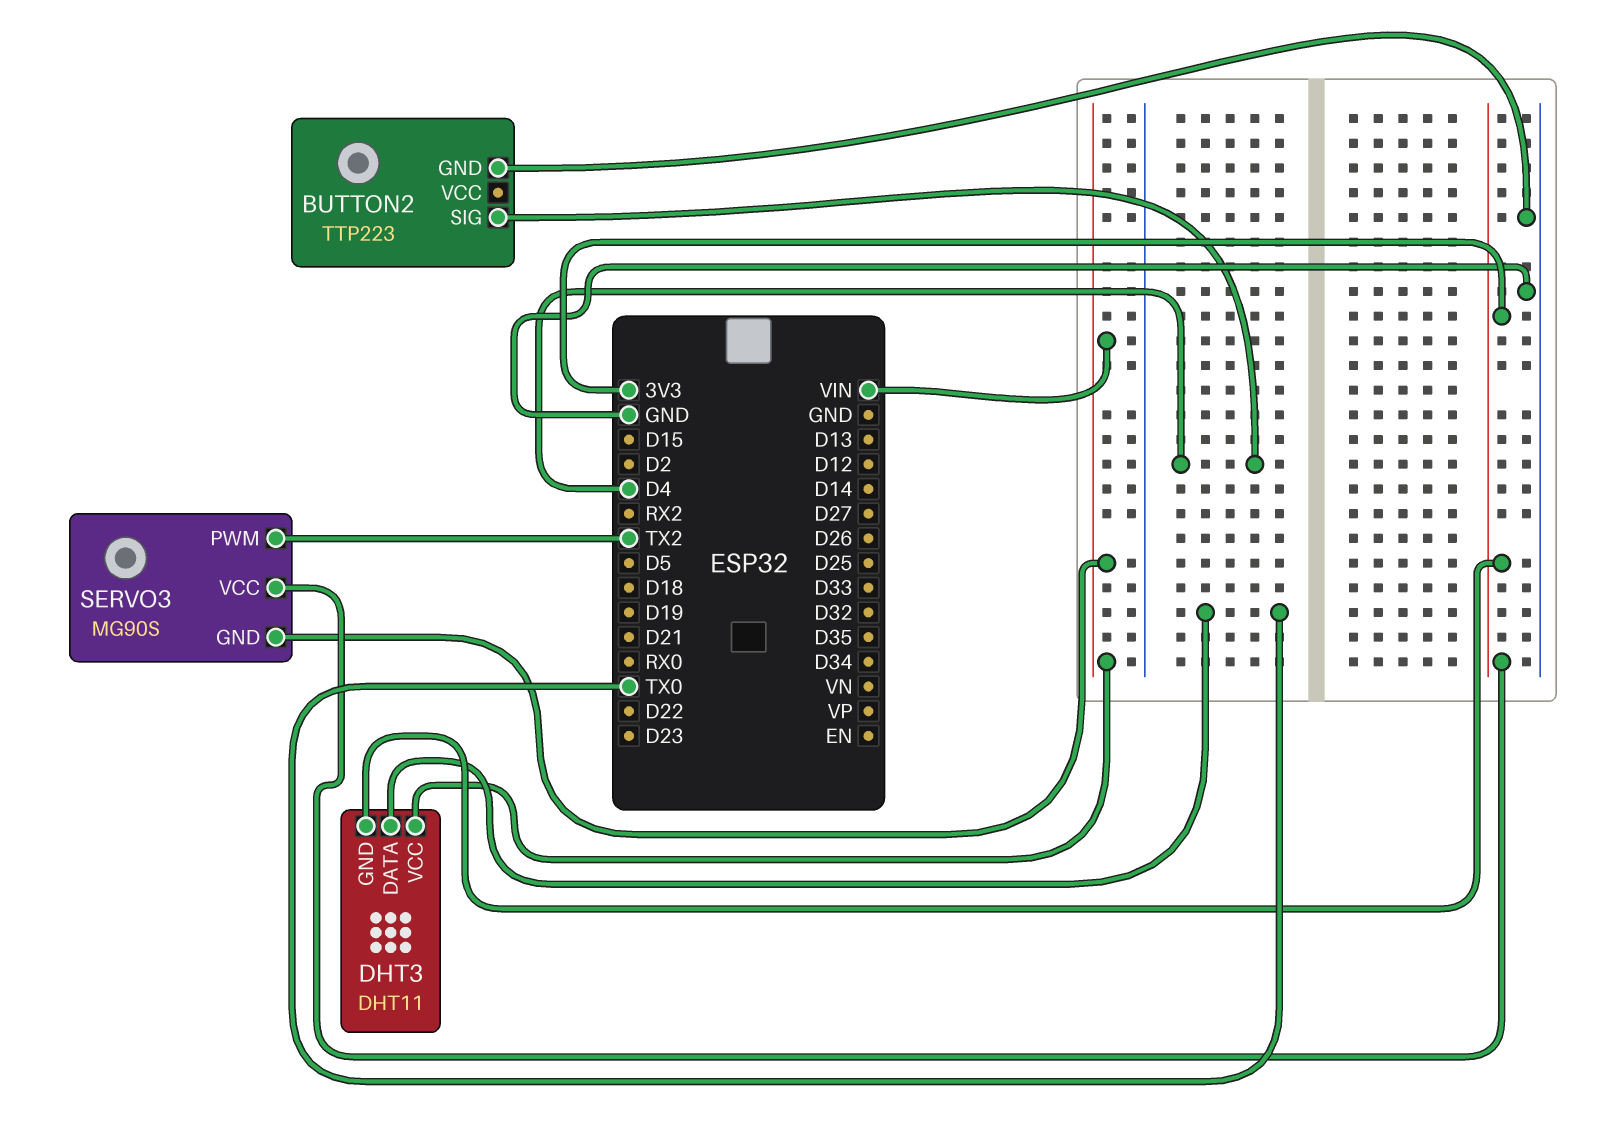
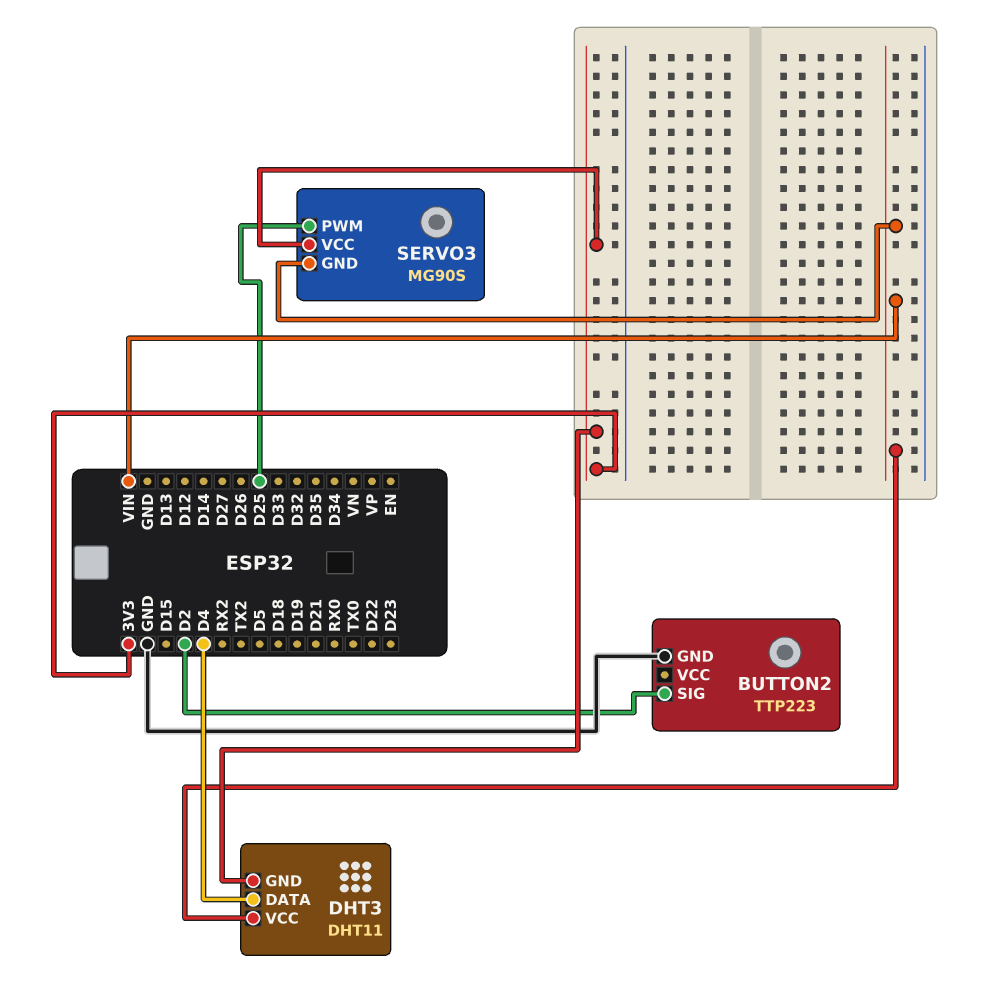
BUTTON2 pin SIG: D4 -> D2
DHT3 pin DATA: TX0 -> D4
SERVO3 pin PWM: TX2 -> D25

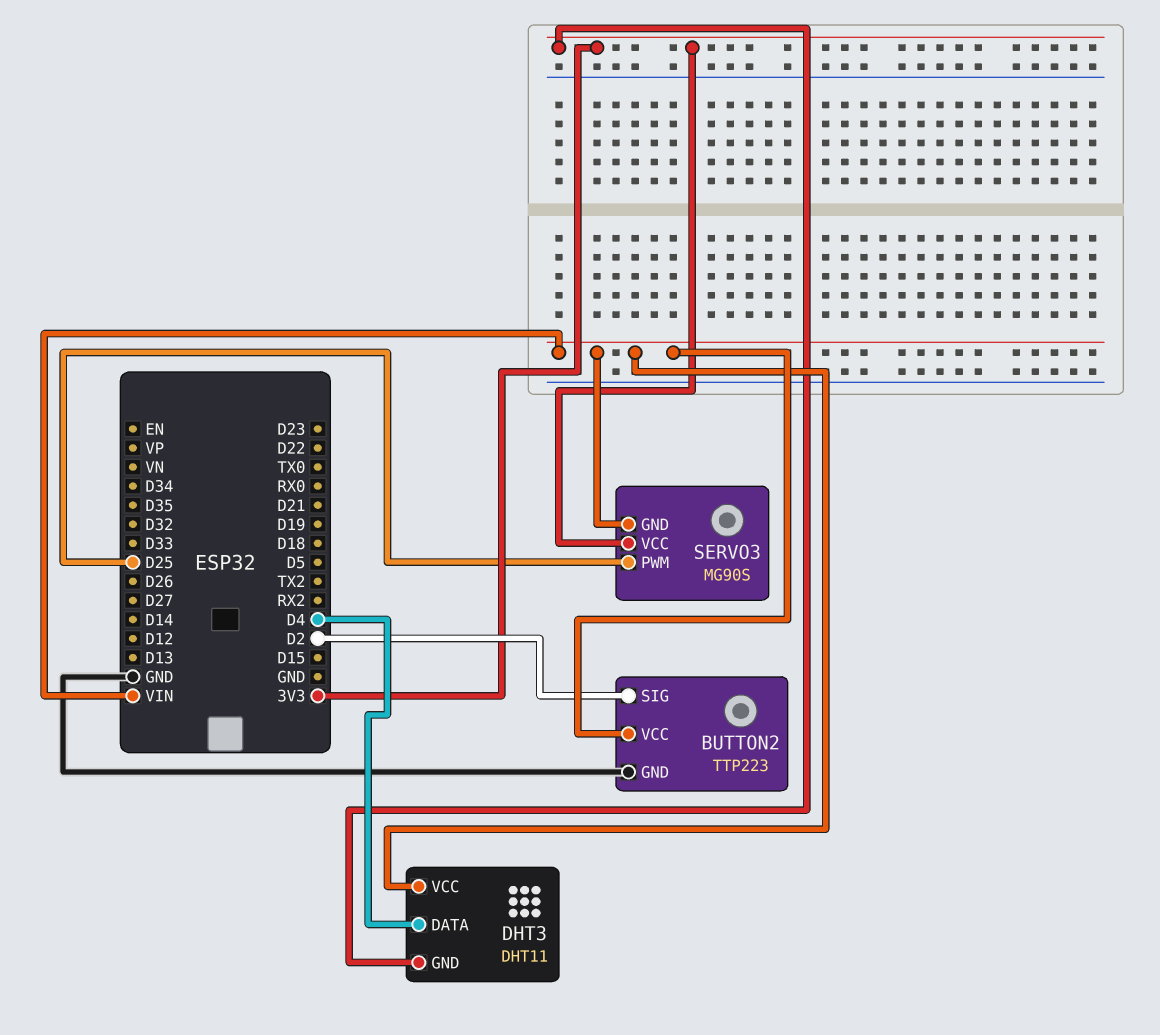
BUTTON2 pin VCC: none -> VIN

